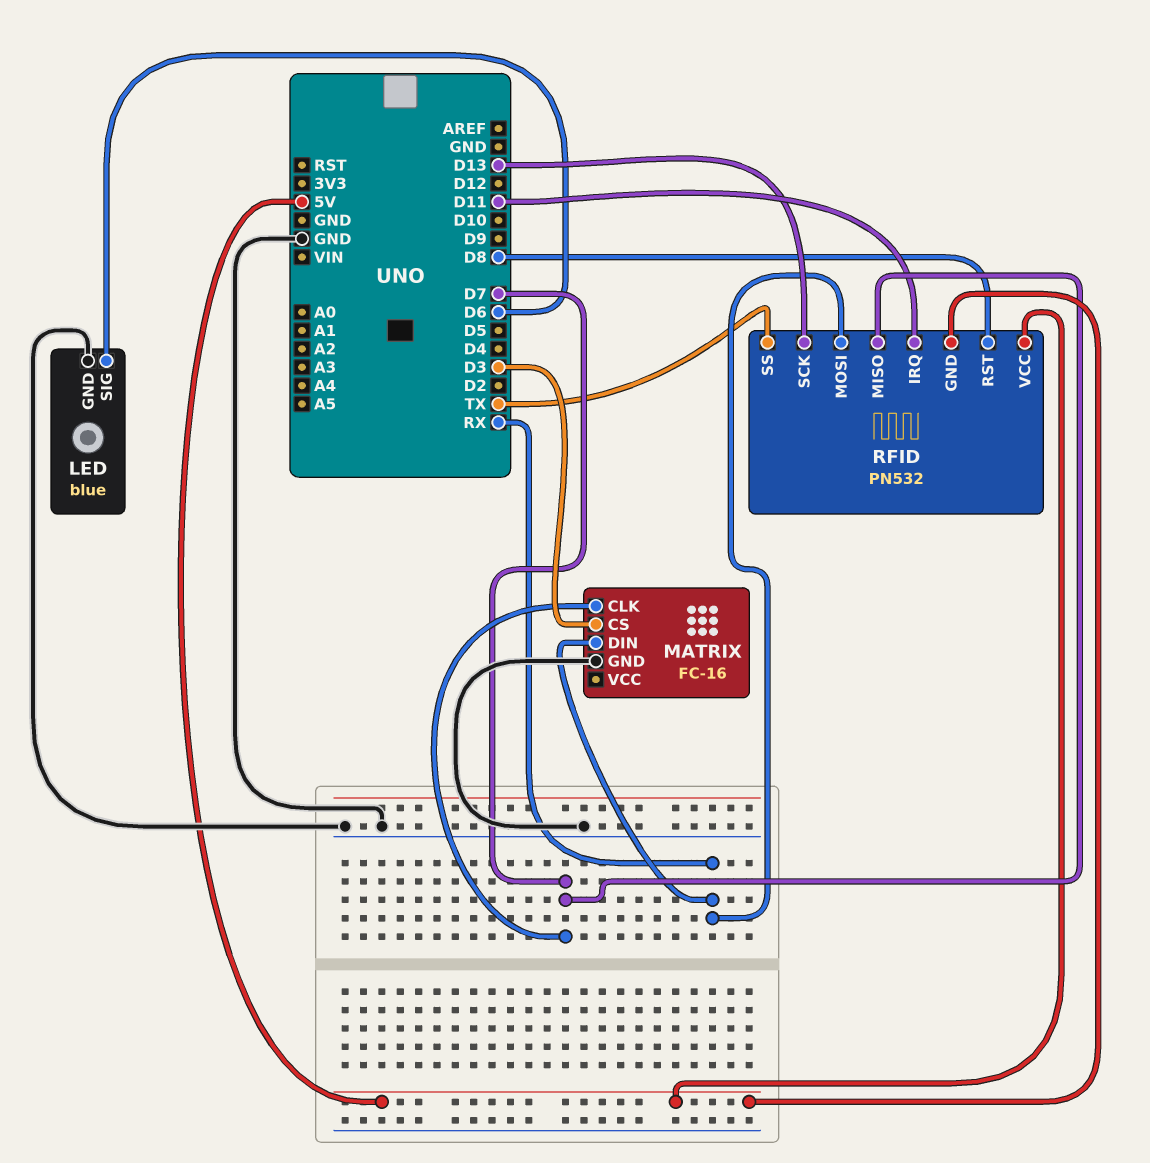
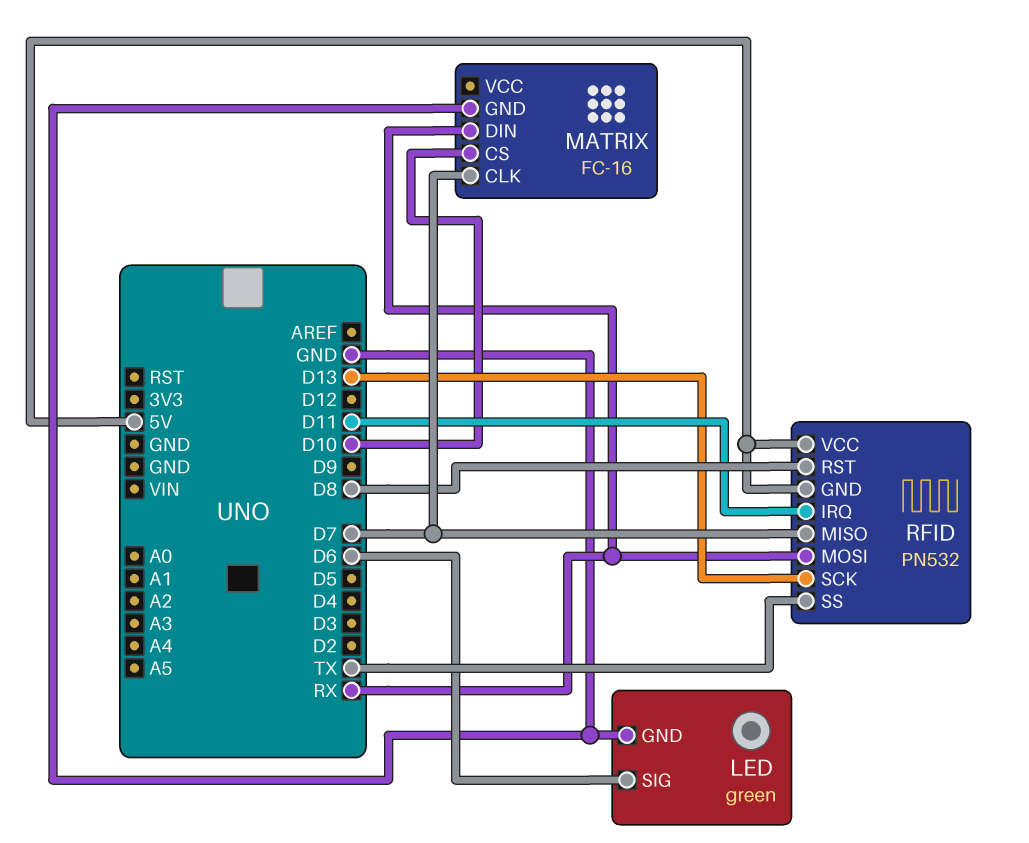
LED: blue -> green
MATRIX pin CS: D3 -> D10

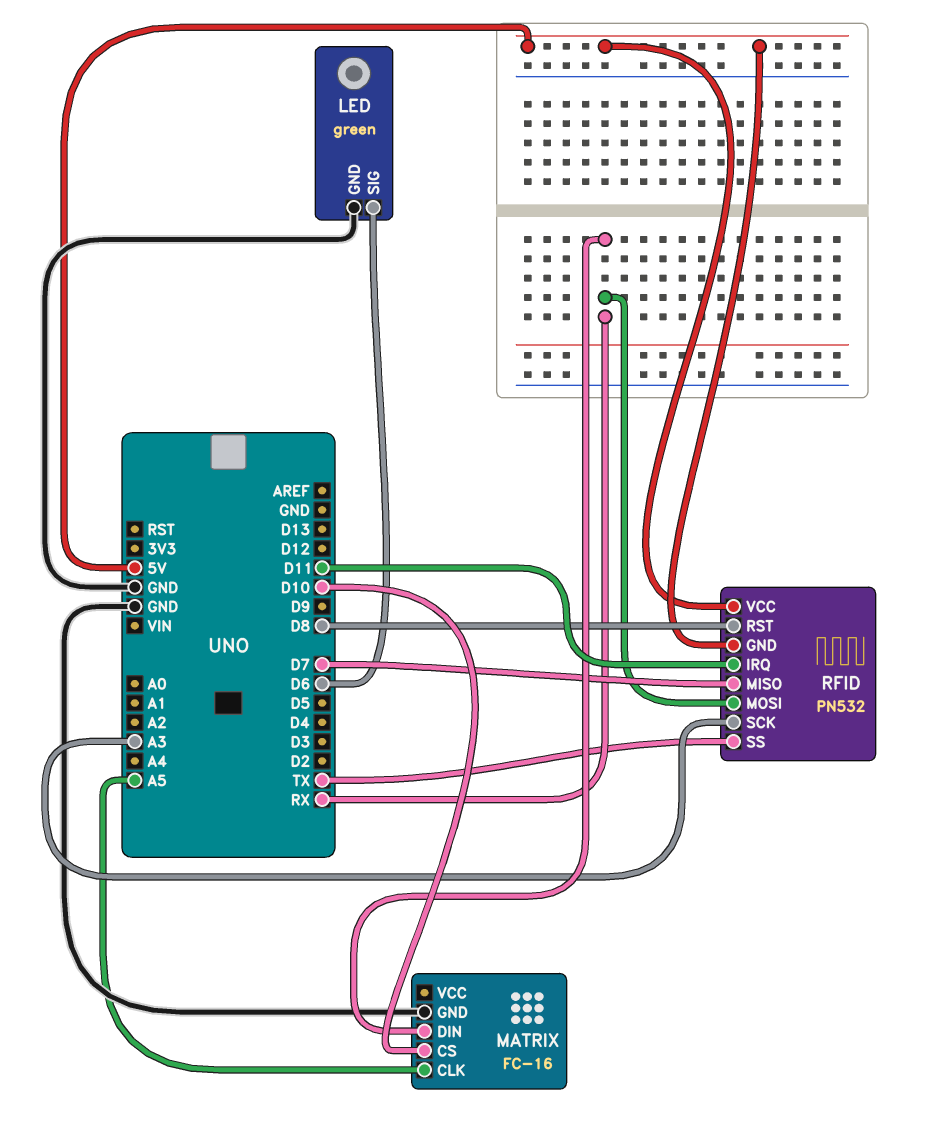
MATRIX pin CLK: D7 -> A5
RFID pin SCK: D13 -> A3

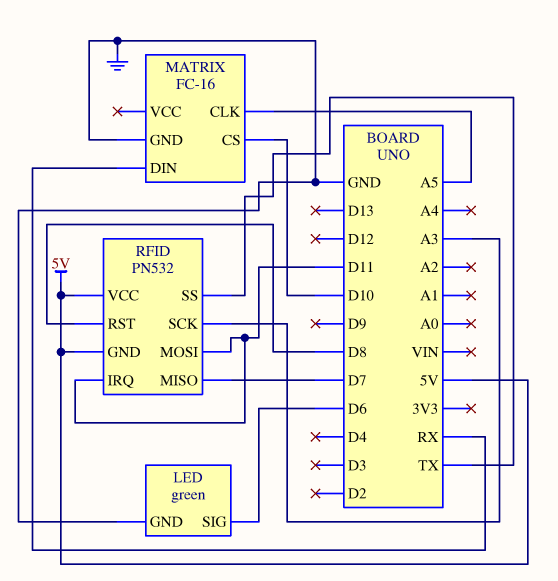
RFID pin MOSI: RX -> D11

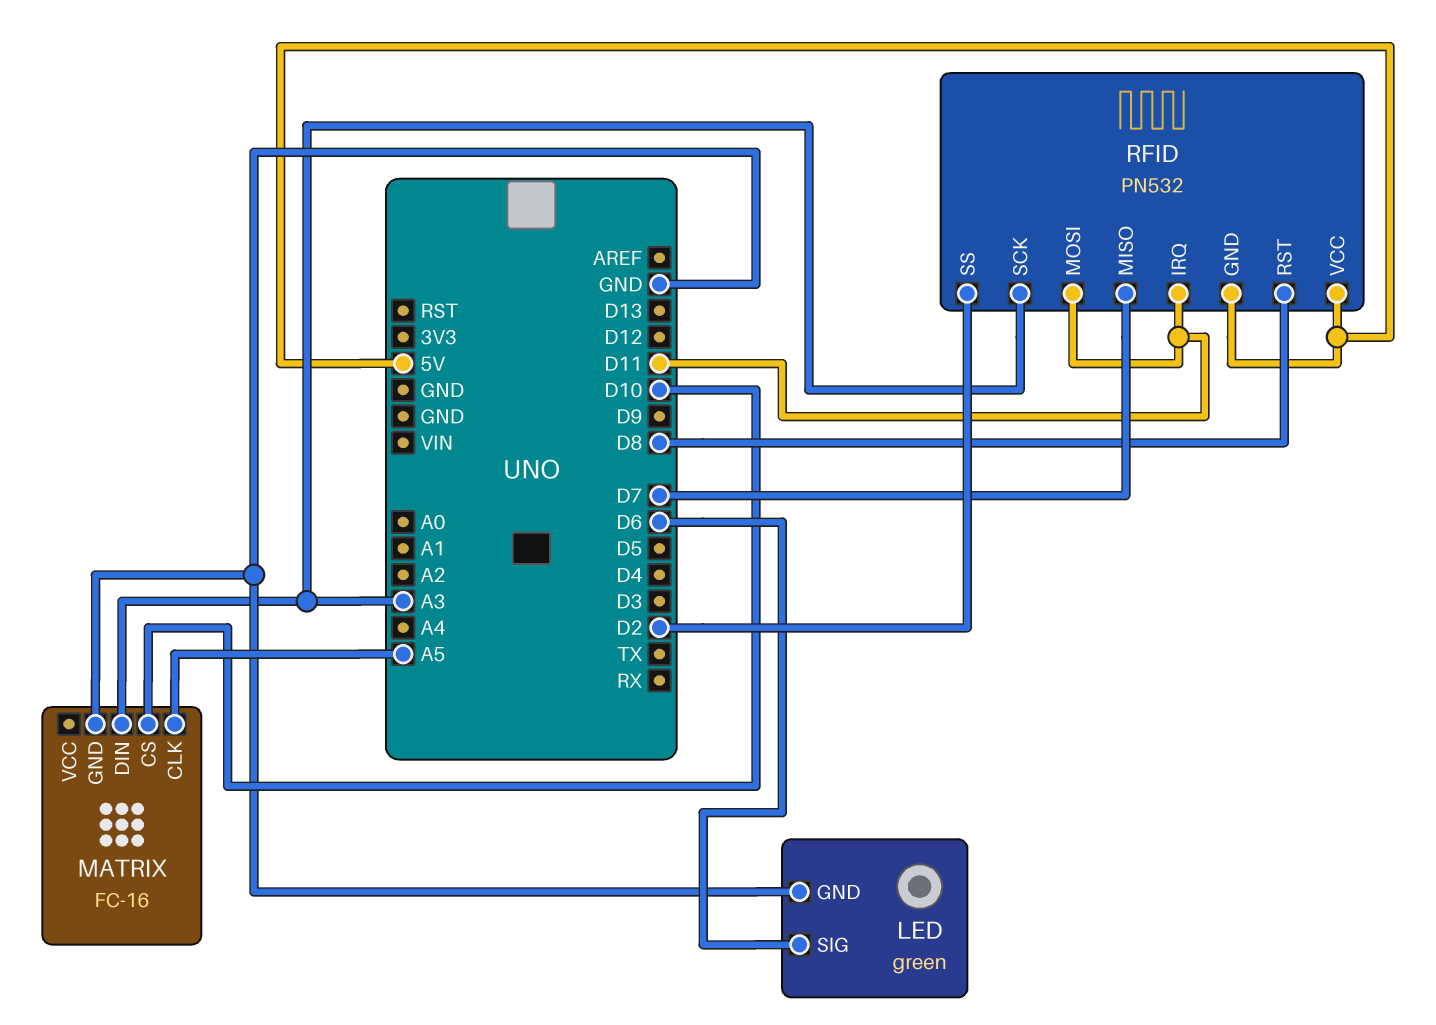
MATRIX pin DIN: RX -> A3
RFID pin SS: TX -> D2

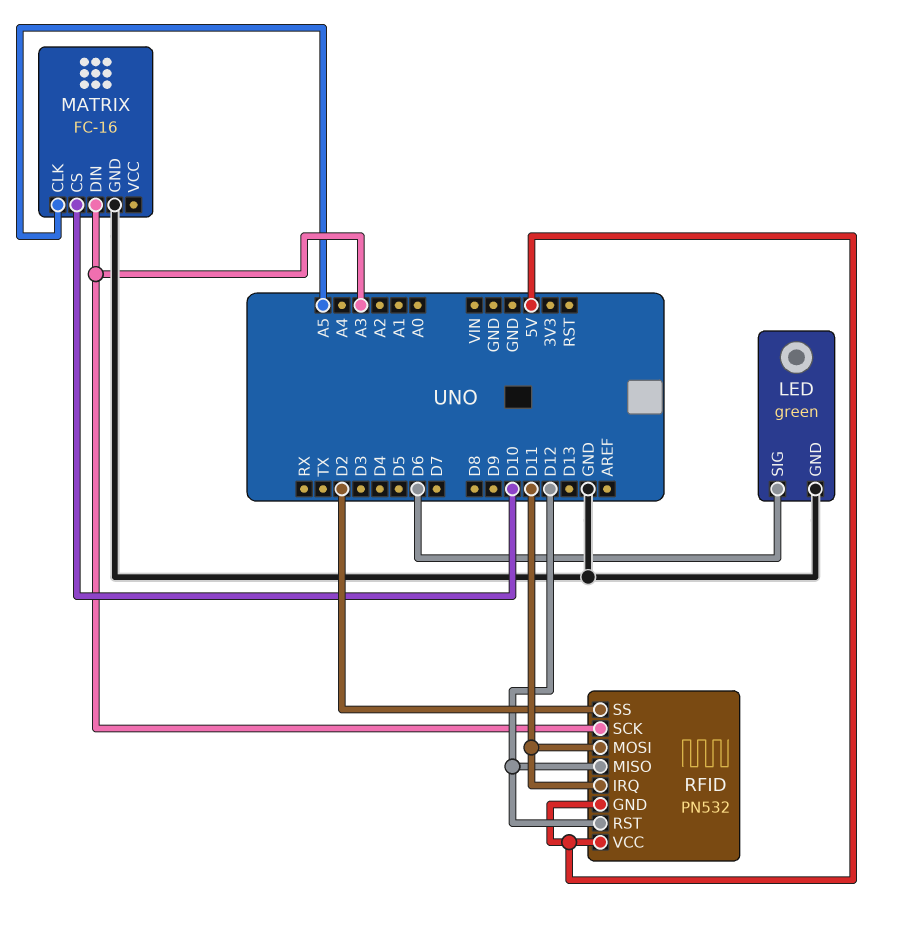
RFID pin MISO: D7 -> D12
RFID pin RST: D8 -> D12

